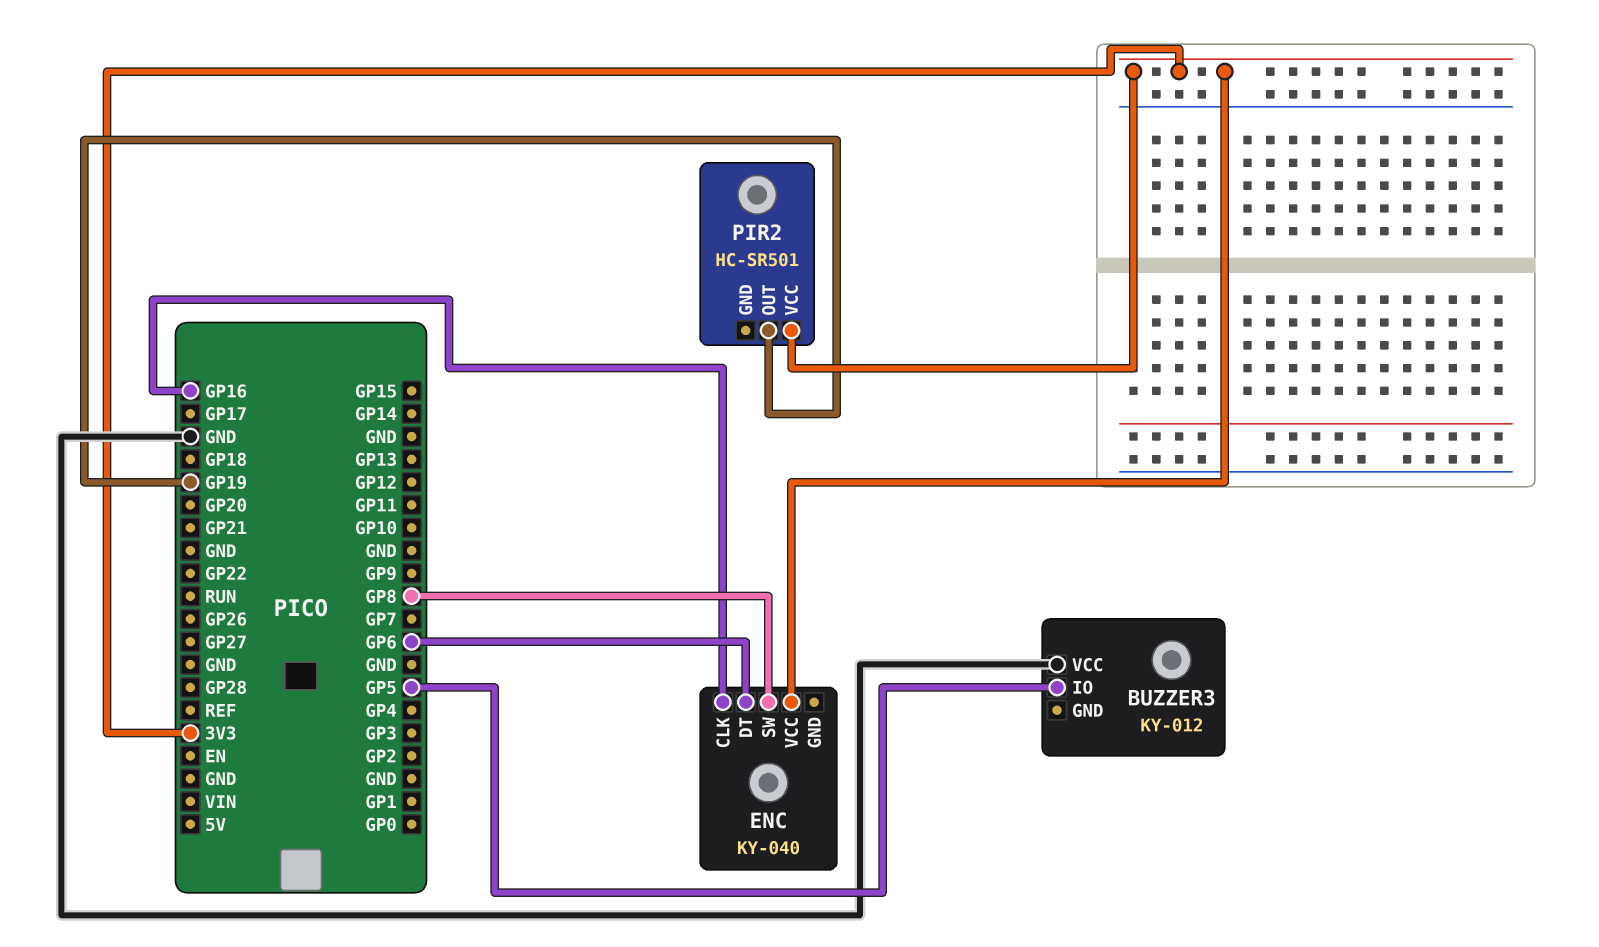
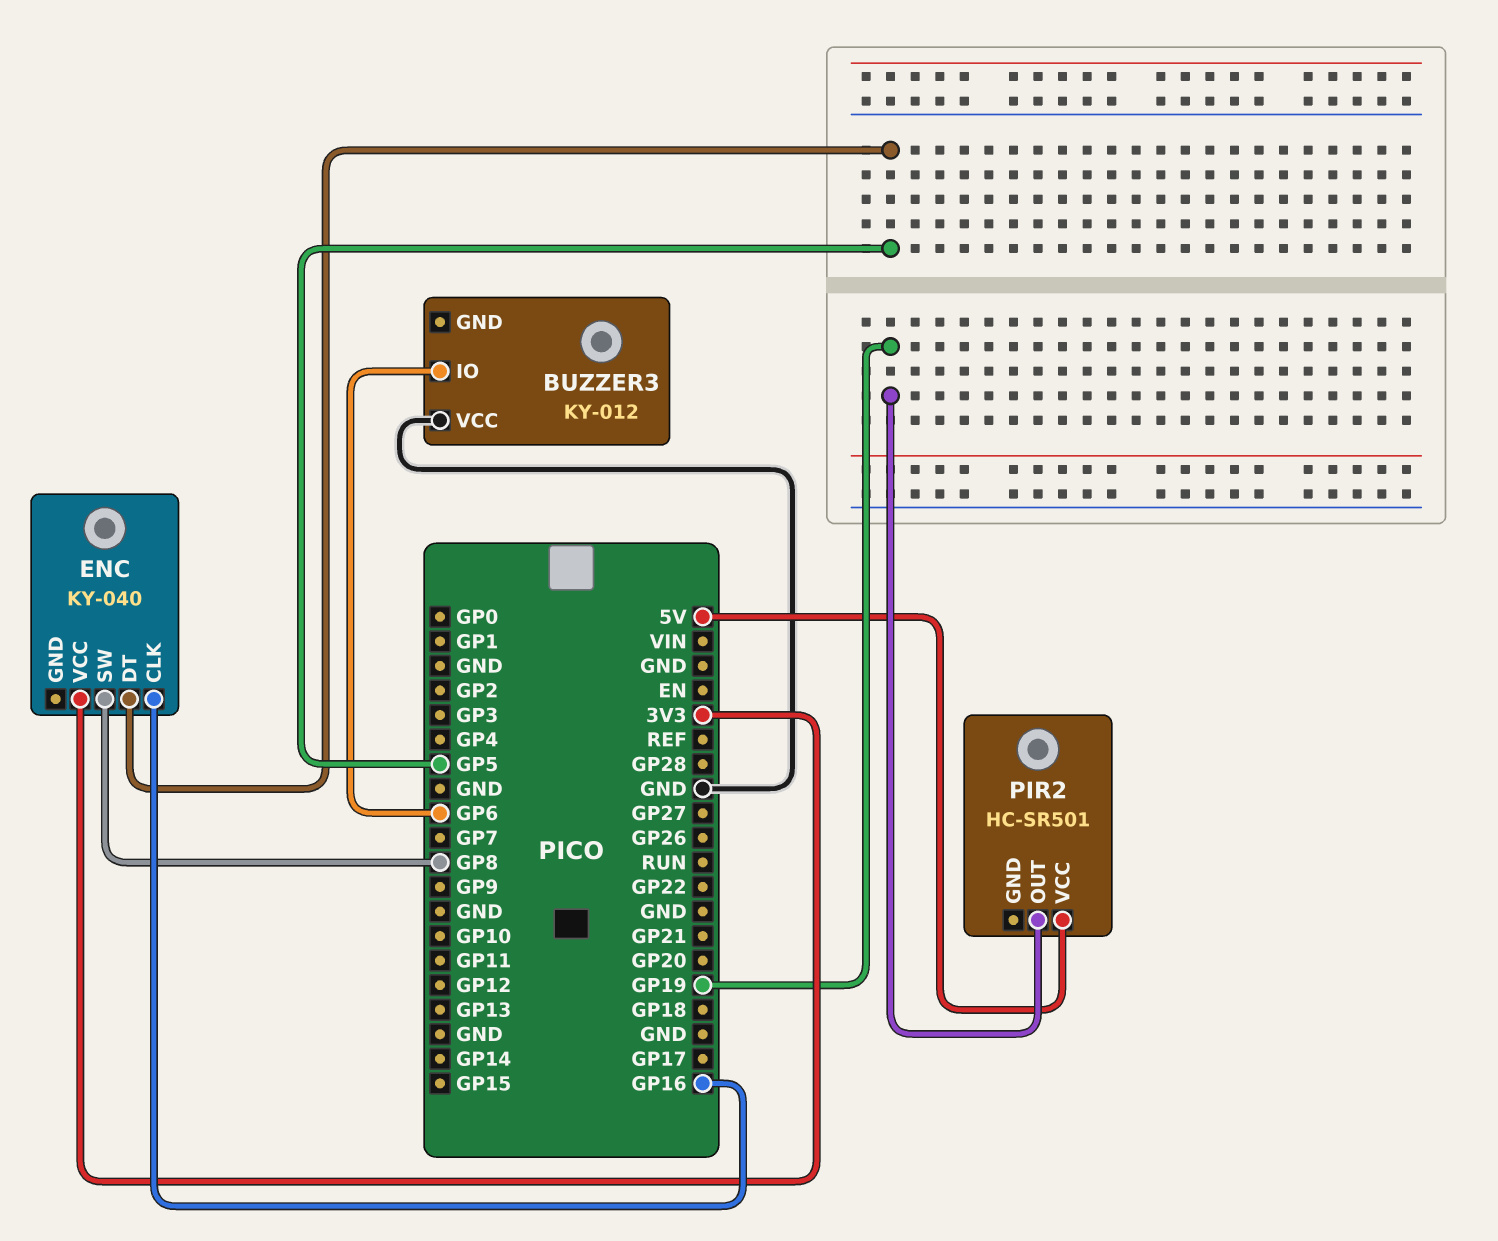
BUZZER3 pin IO: GP5 -> GP6
ENC pin DT: GP6 -> GP5
PIR2 pin VCC: 3V3 -> 5V

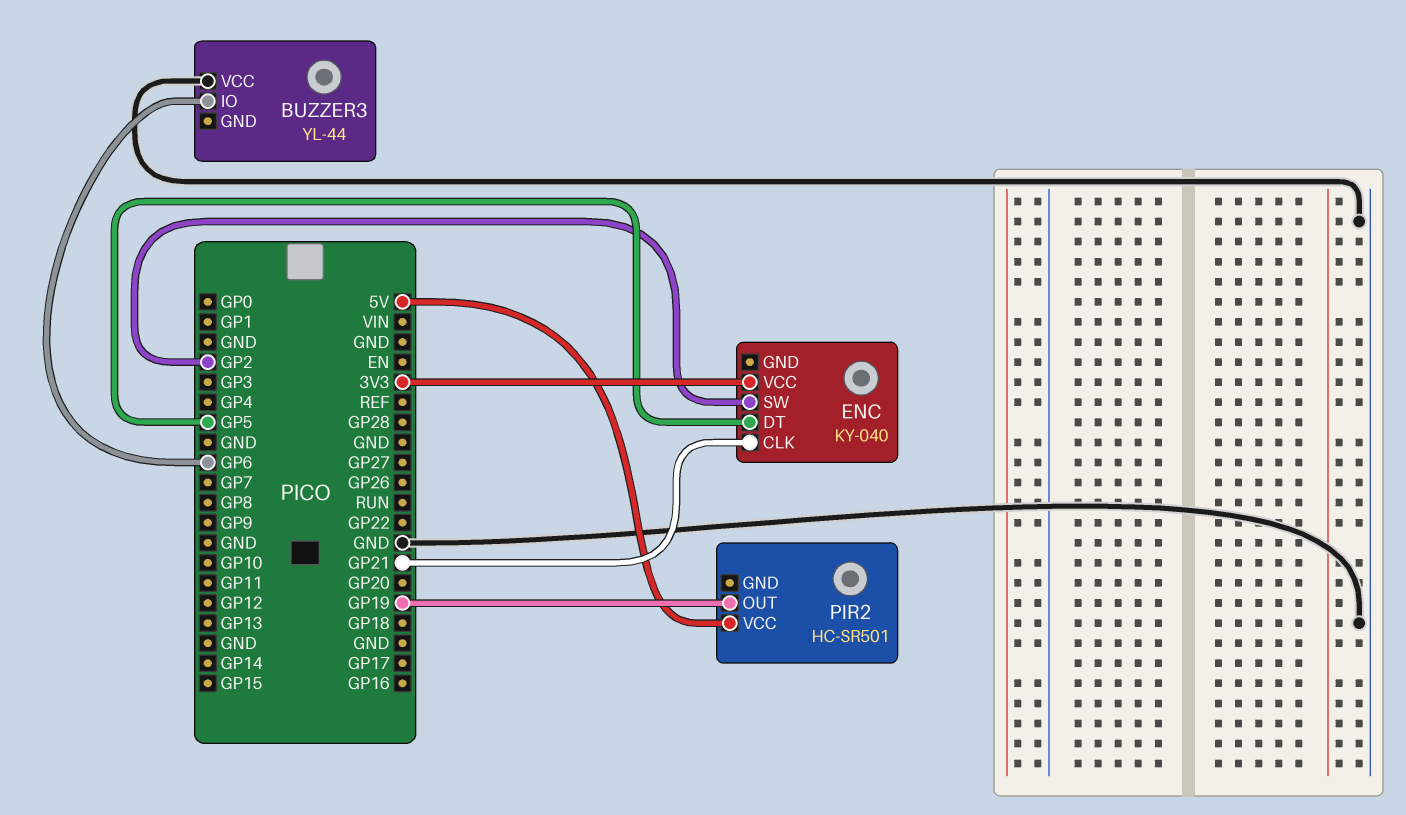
BUZZER3: KY-012 -> YL-44
ENC pin CLK: GP16 -> GP21
ENC pin SW: GP8 -> GP2

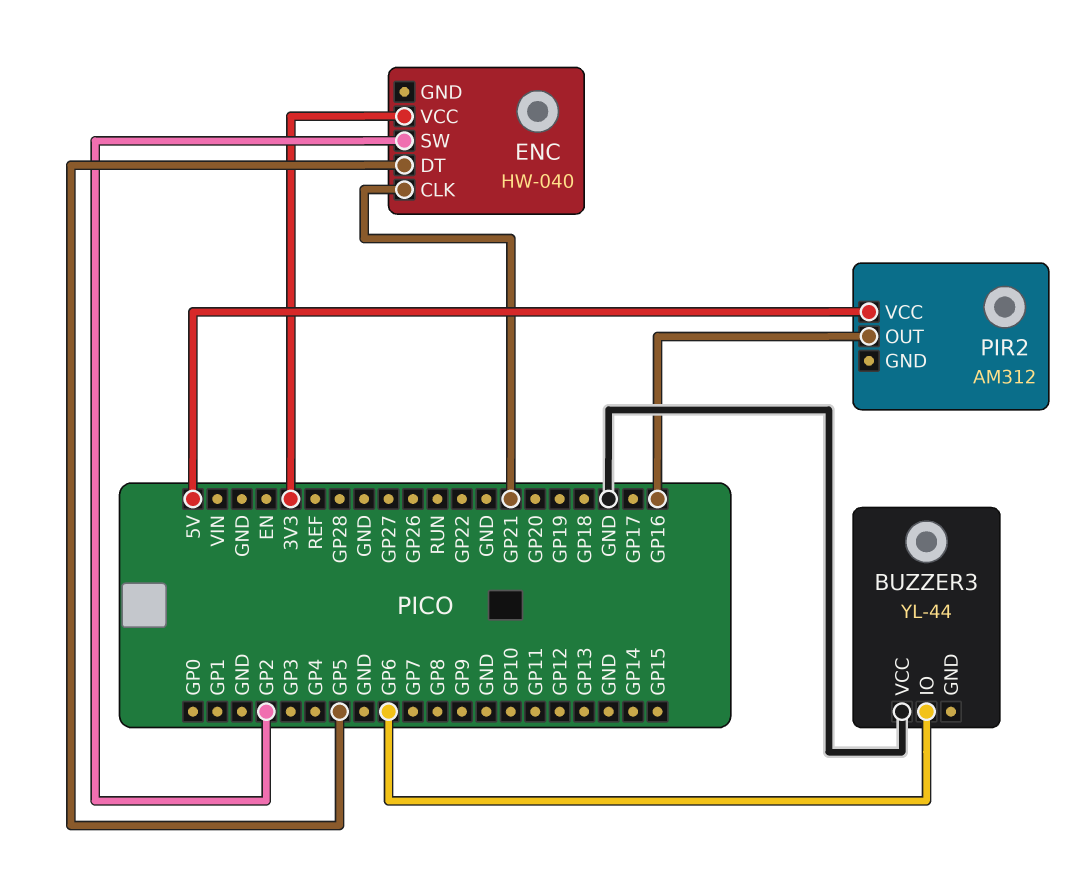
ENC: KY-040 -> HW-040
PIR2: HC-SR501 -> AM312
PIR2 pin OUT: GP19 -> GP16

